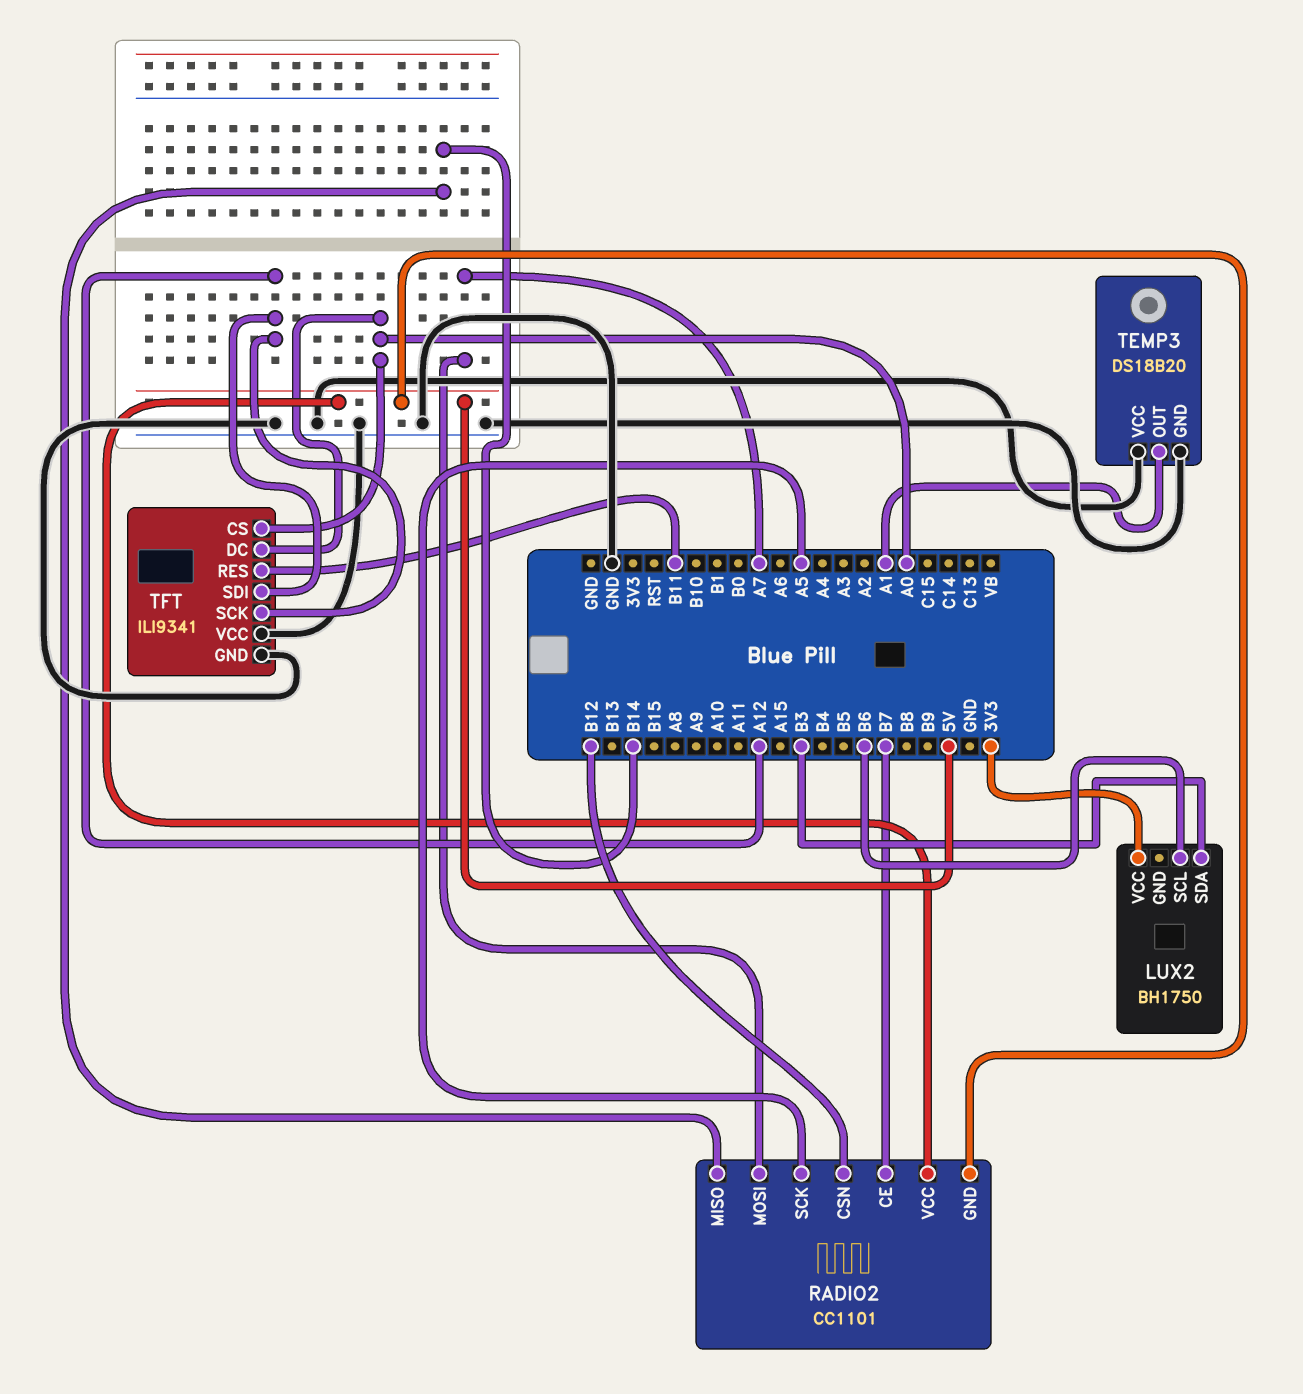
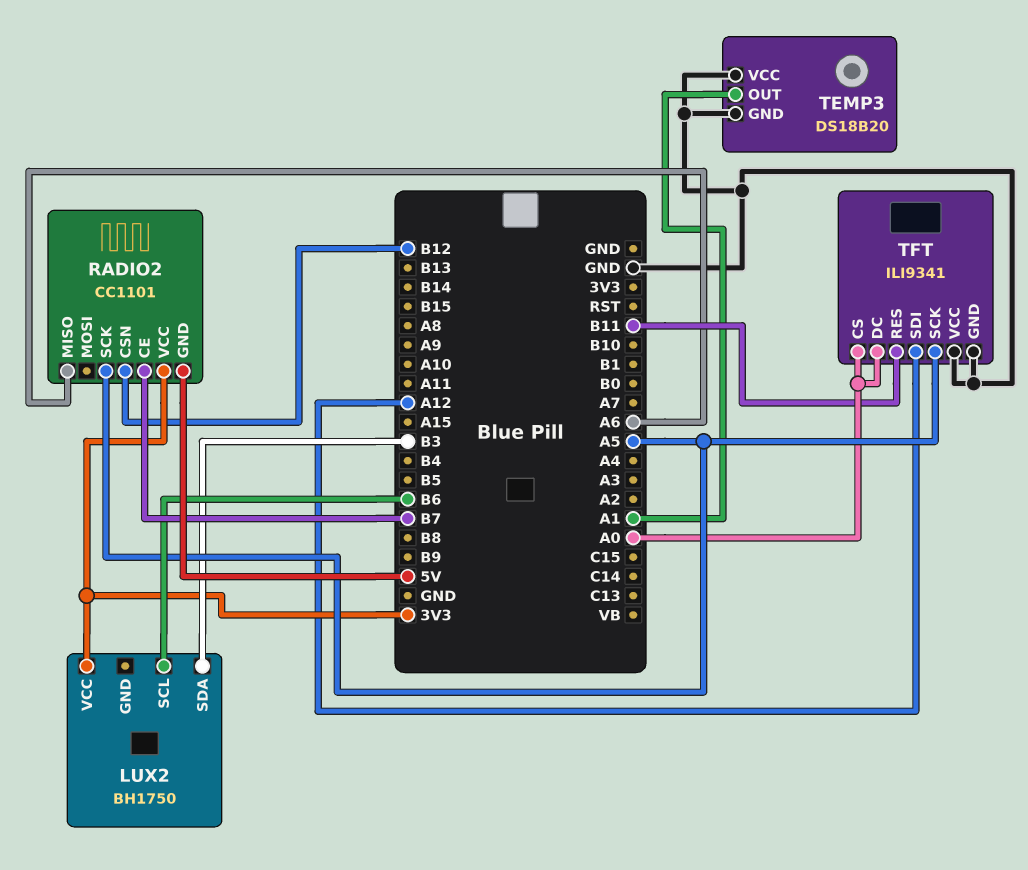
RADIO2 pin MISO: B14 -> A6
RADIO2 pin MOSI: A7 -> none
RADIO2 pin VCC: 5V -> 3V3
TFT pin SCK: A12 -> A5

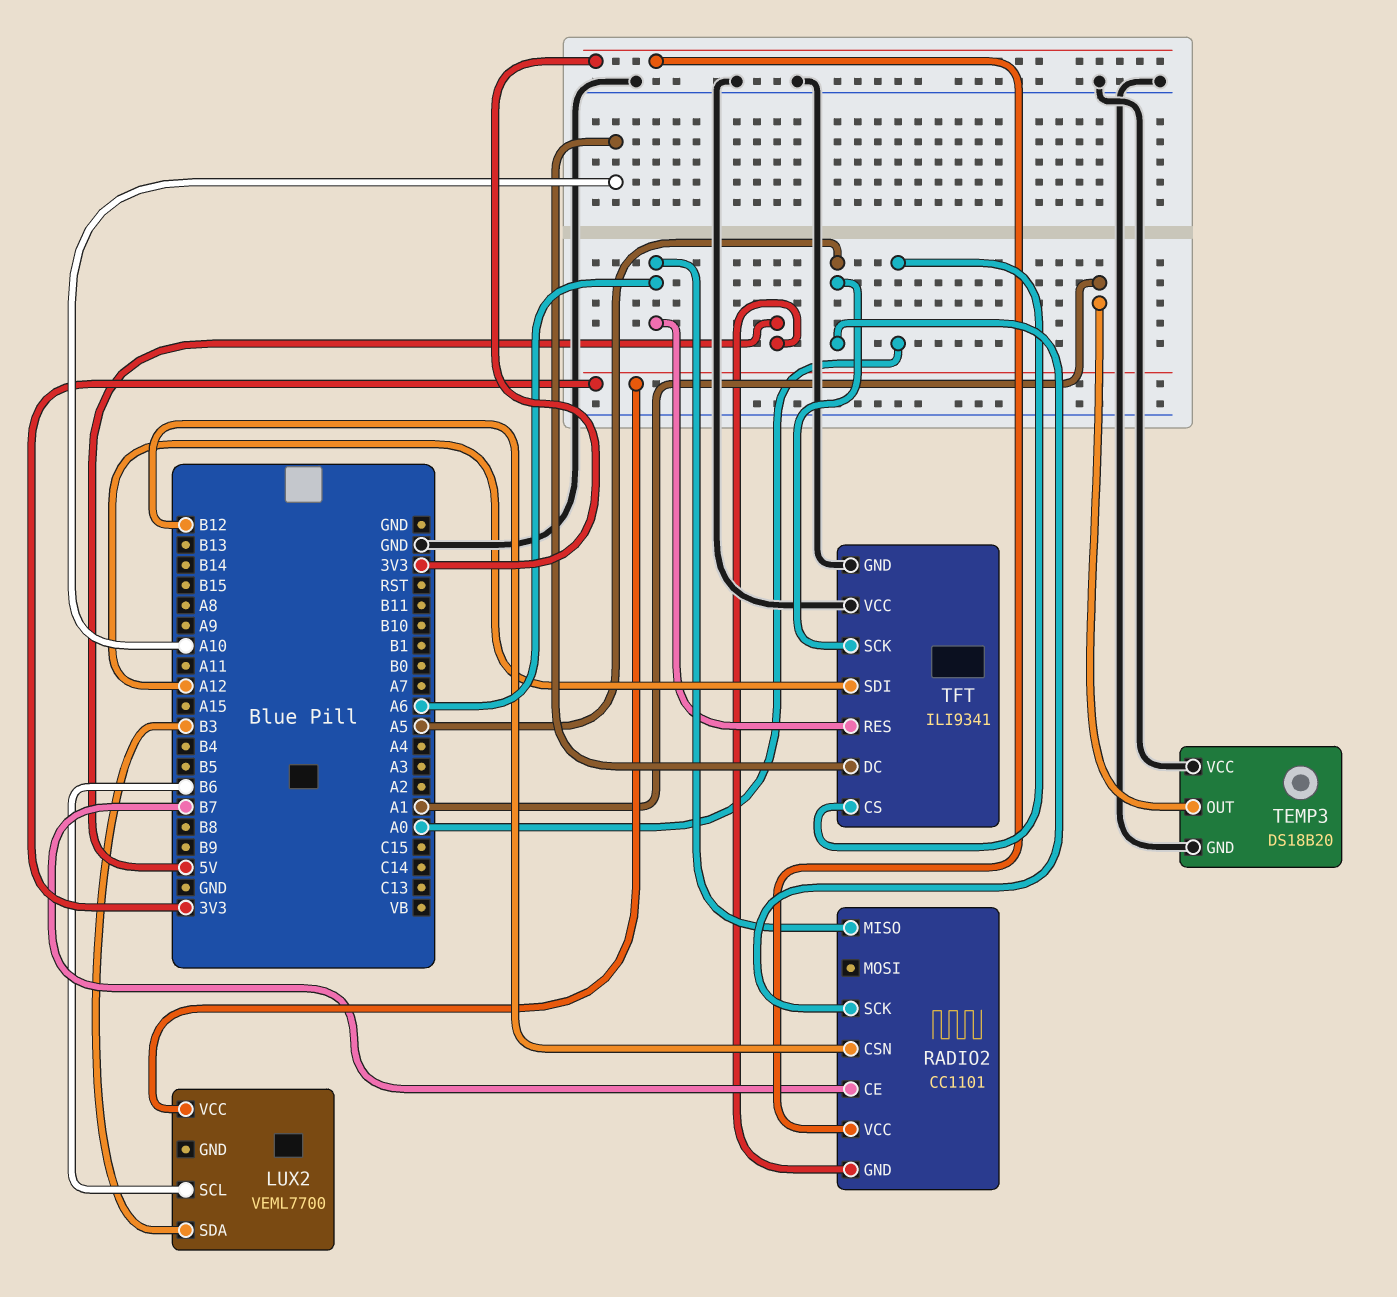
LUX2: BH1750 -> VEML7700
TFT pin DC: A0 -> A10
TFT pin RES: B11 -> A6

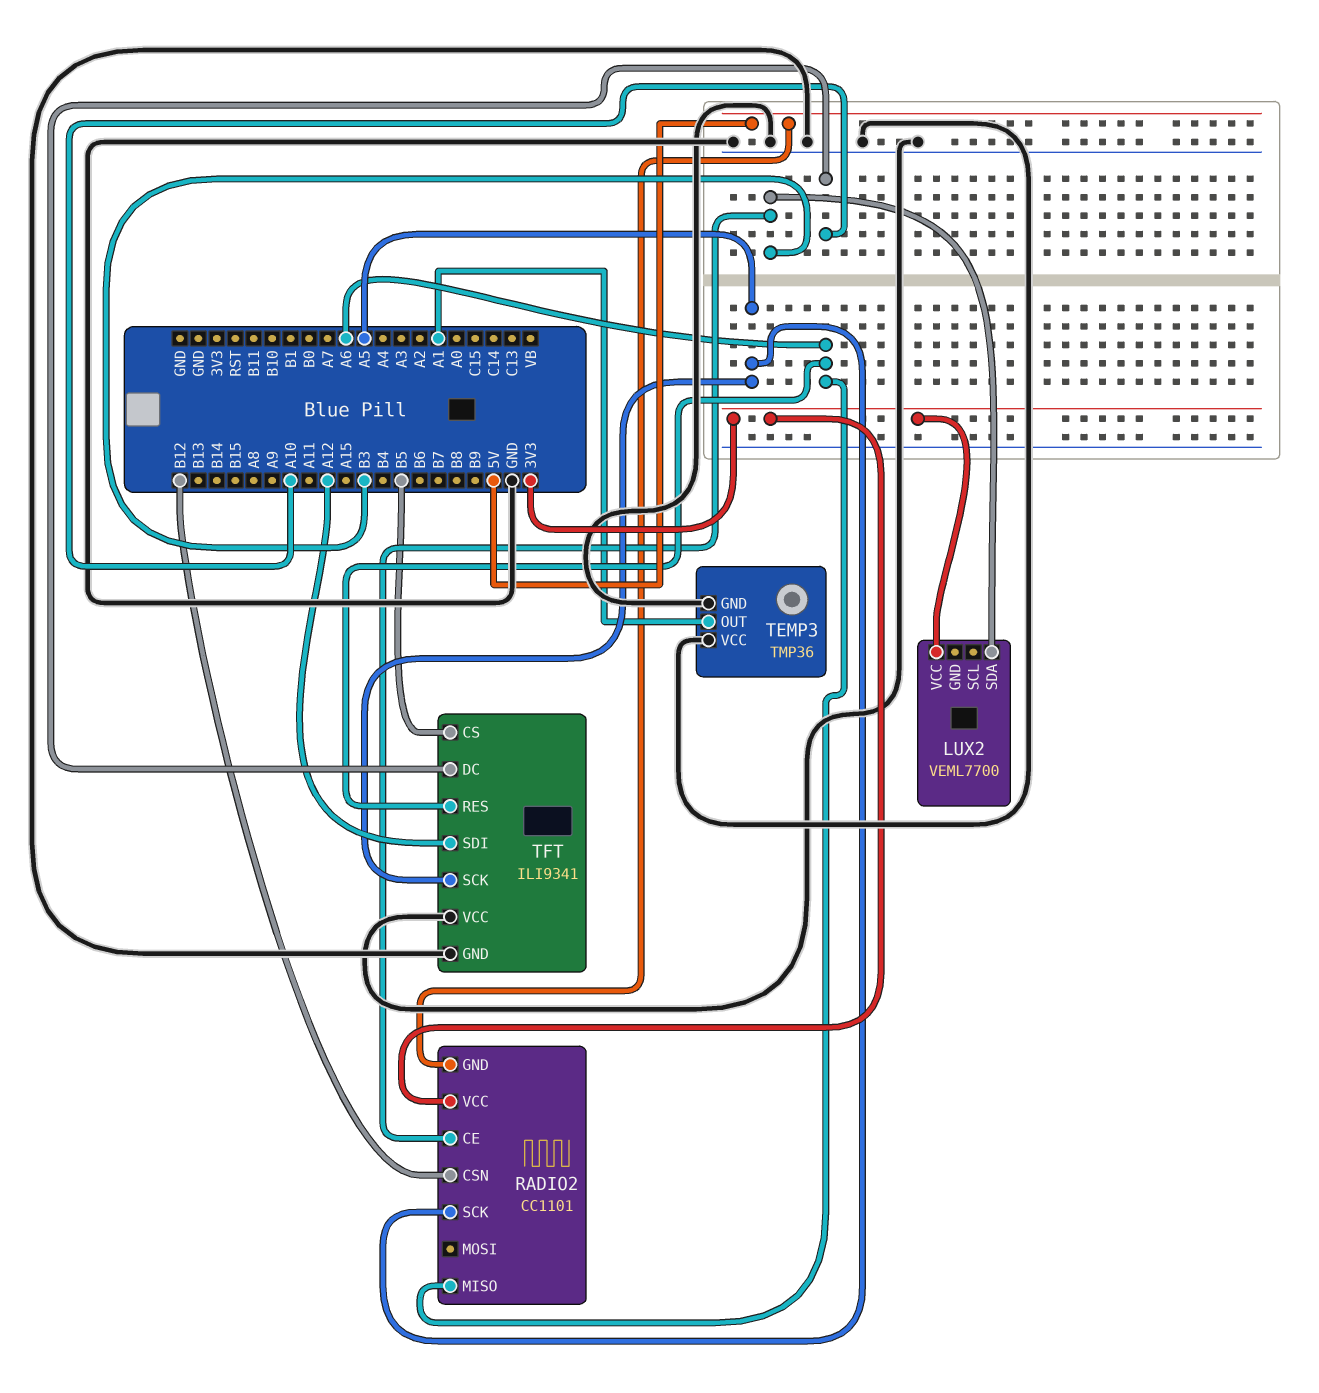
LUX2 pin SCL: B6 -> none
RADIO2 pin CE: B7 -> B3
TEMP3: DS18B20 -> TMP36
TFT pin CS: A0 -> B5

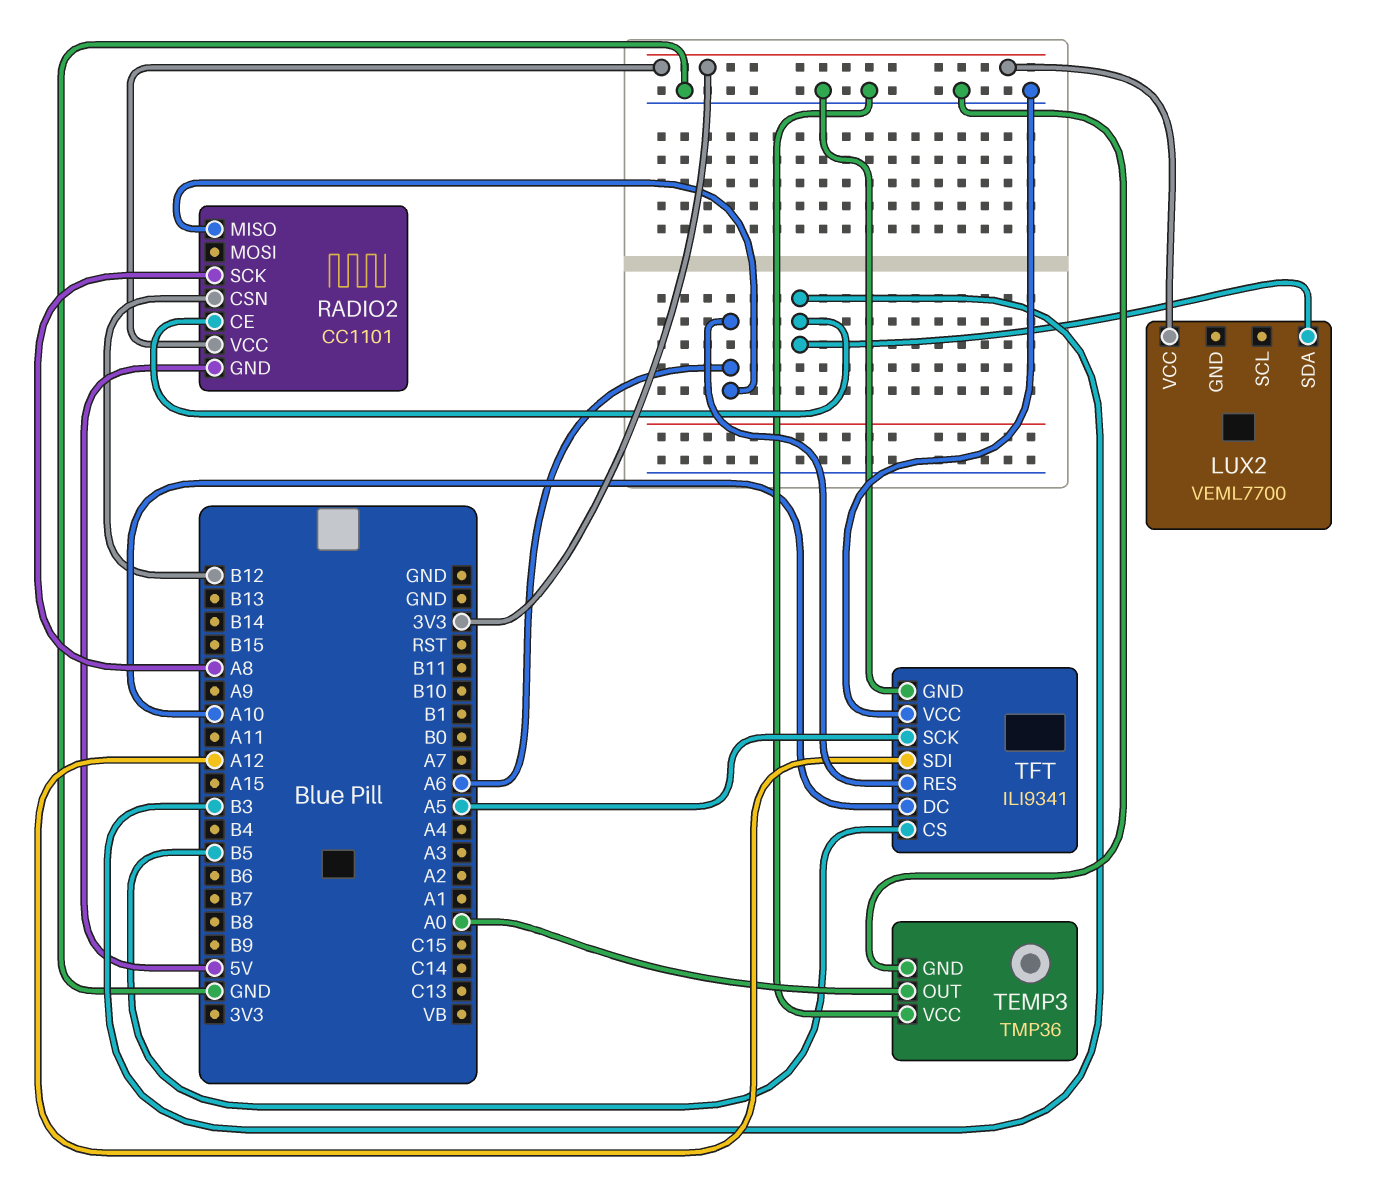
RADIO2 pin SCK: A5 -> A8
TEMP3 pin OUT: A1 -> A0

